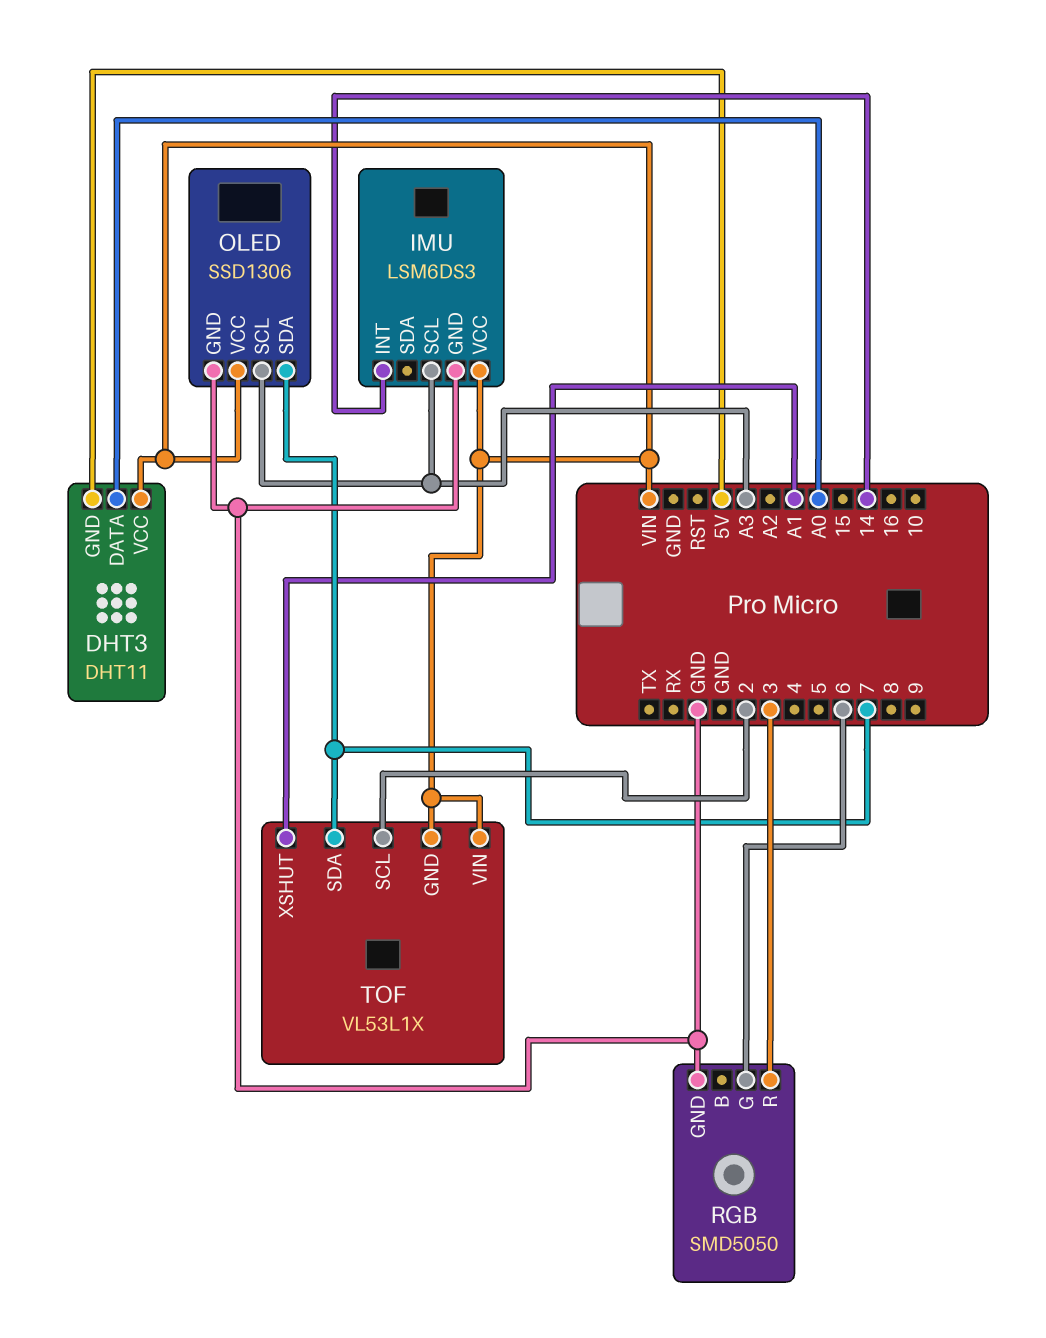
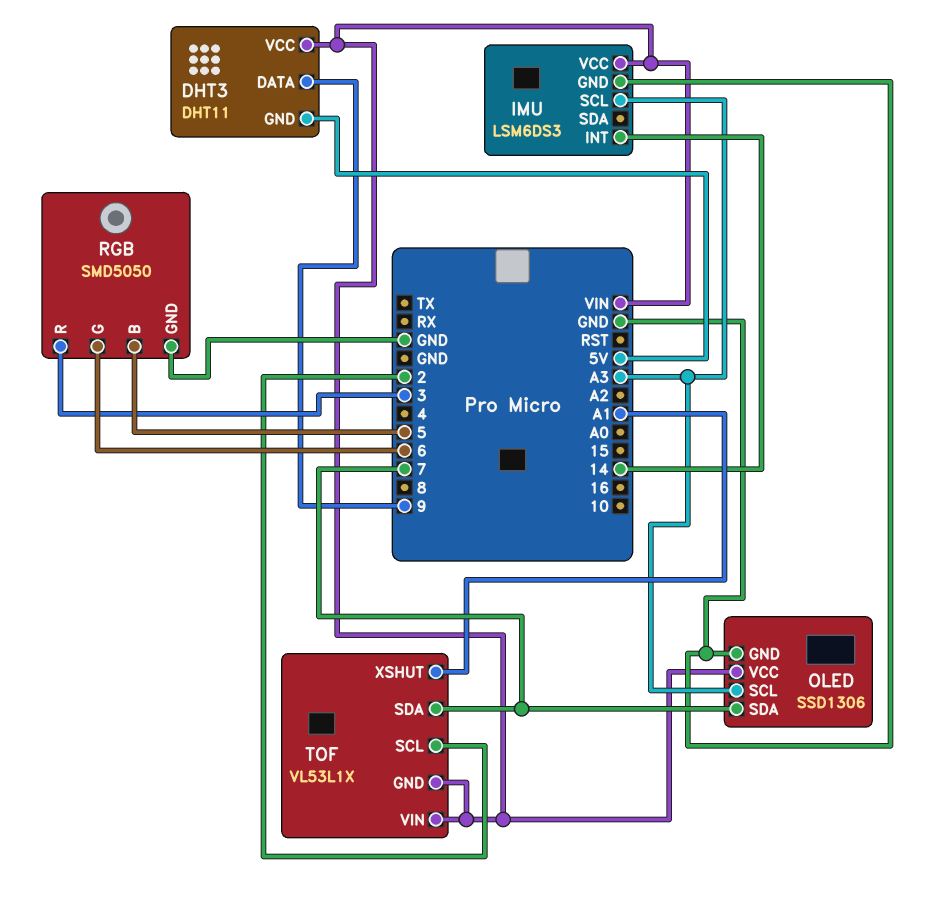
DHT3 pin DATA: A0 -> 9
RGB pin B: none -> 5

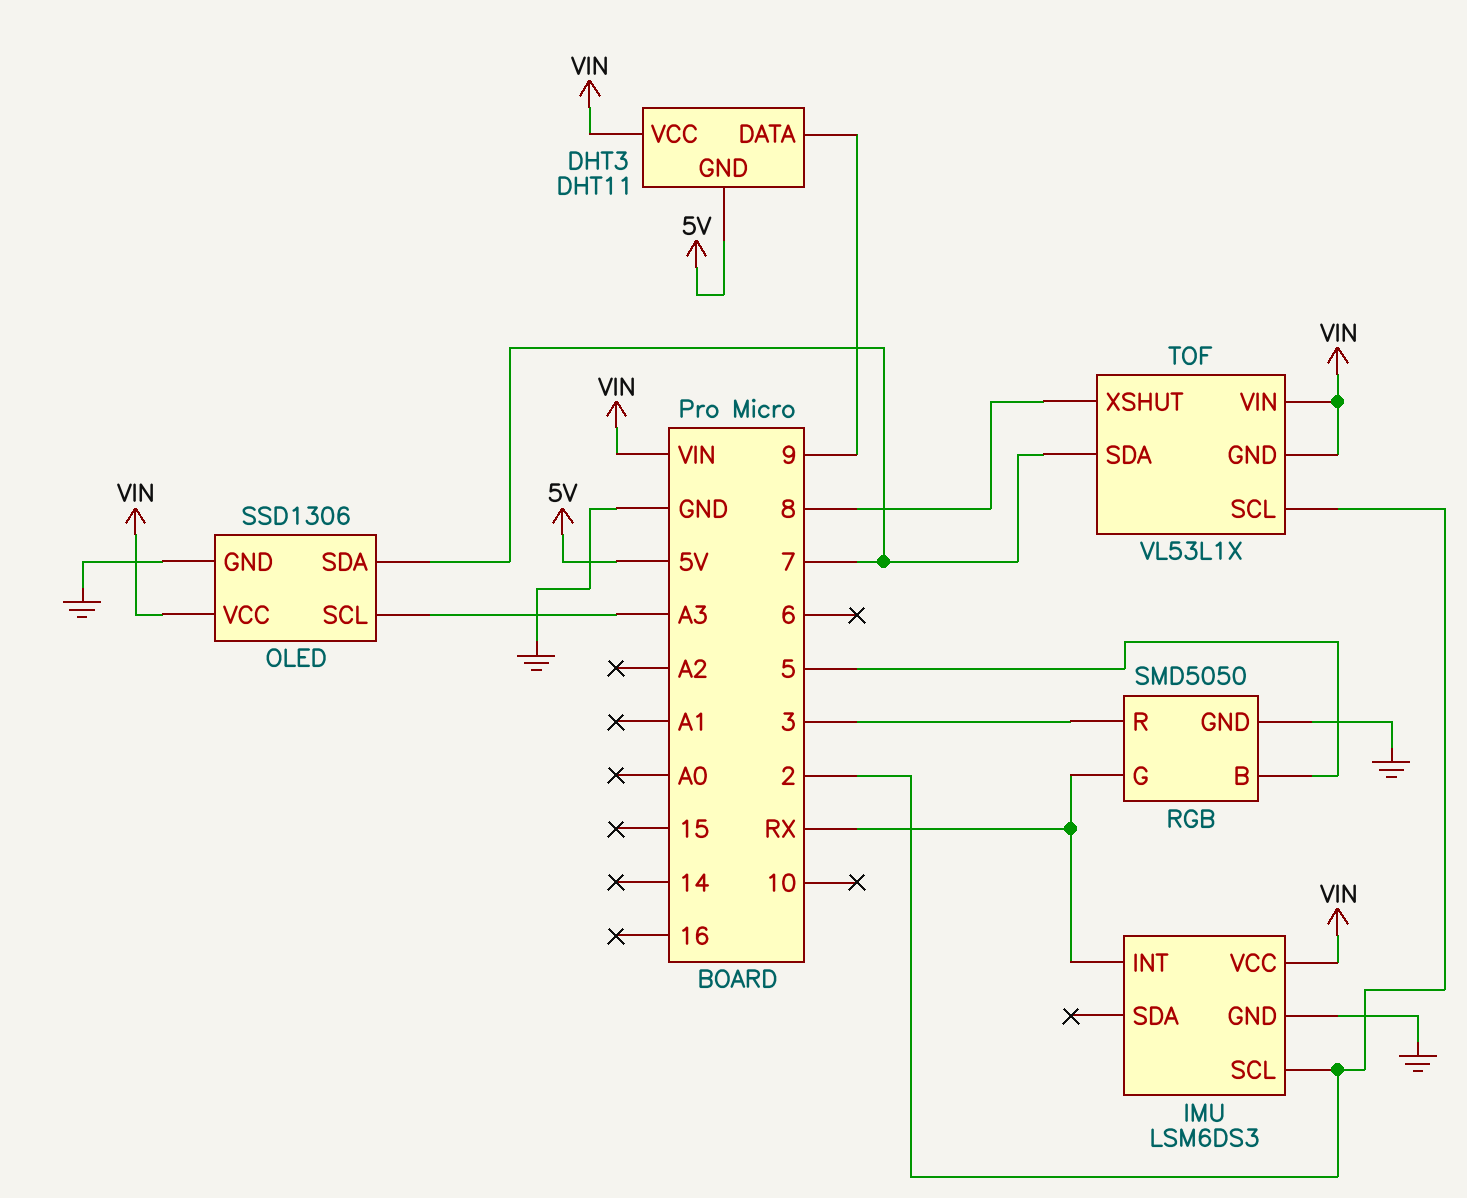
IMU pin INT: 14 -> RX
IMU pin SCL: A3 -> 2
RGB pin G: 6 -> RX
TOF pin XSHUT: A1 -> 8

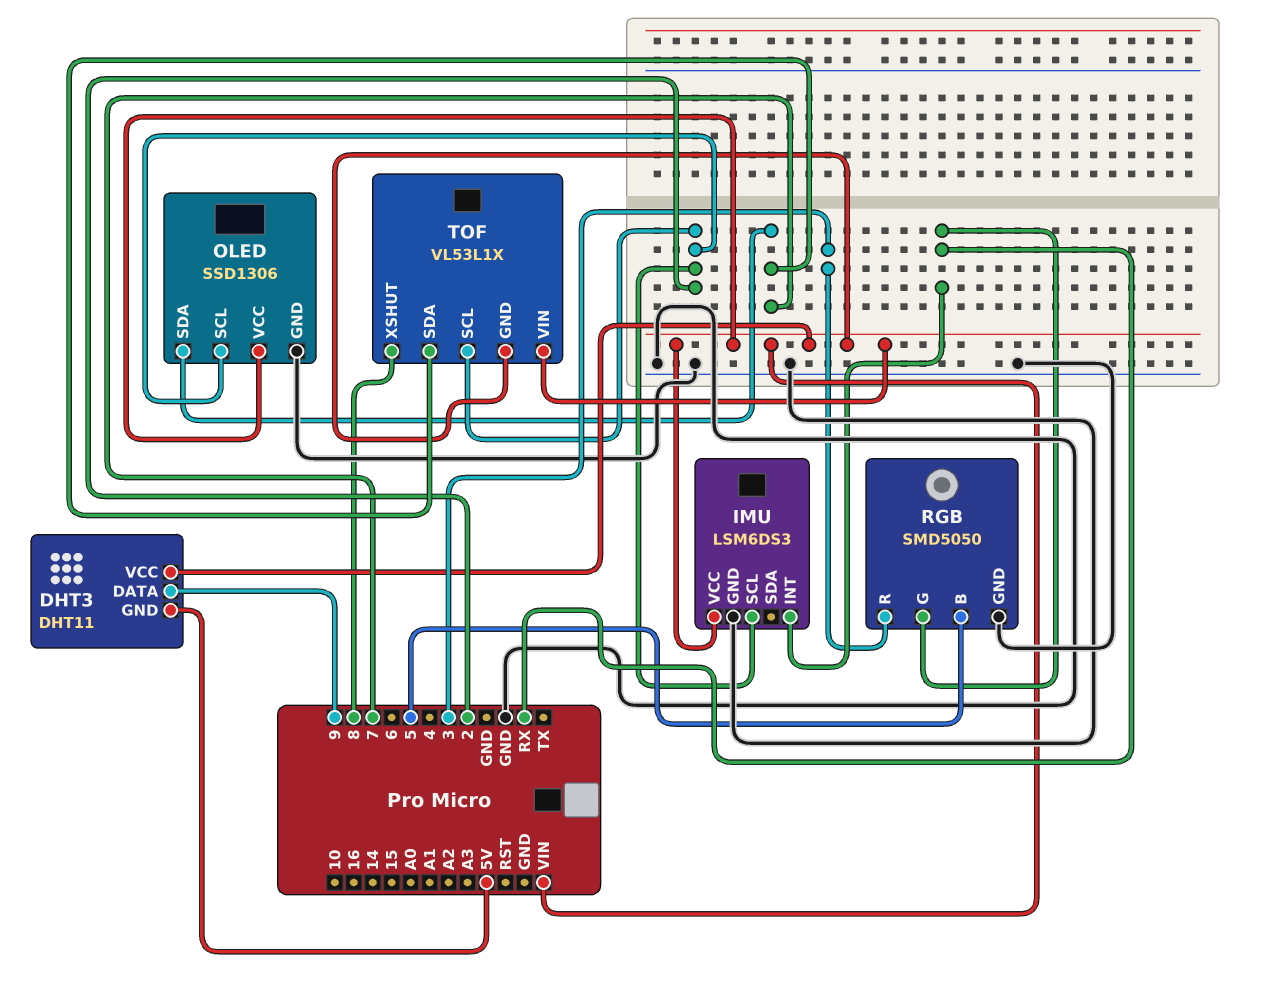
OLED pin SCL: A3 -> 2

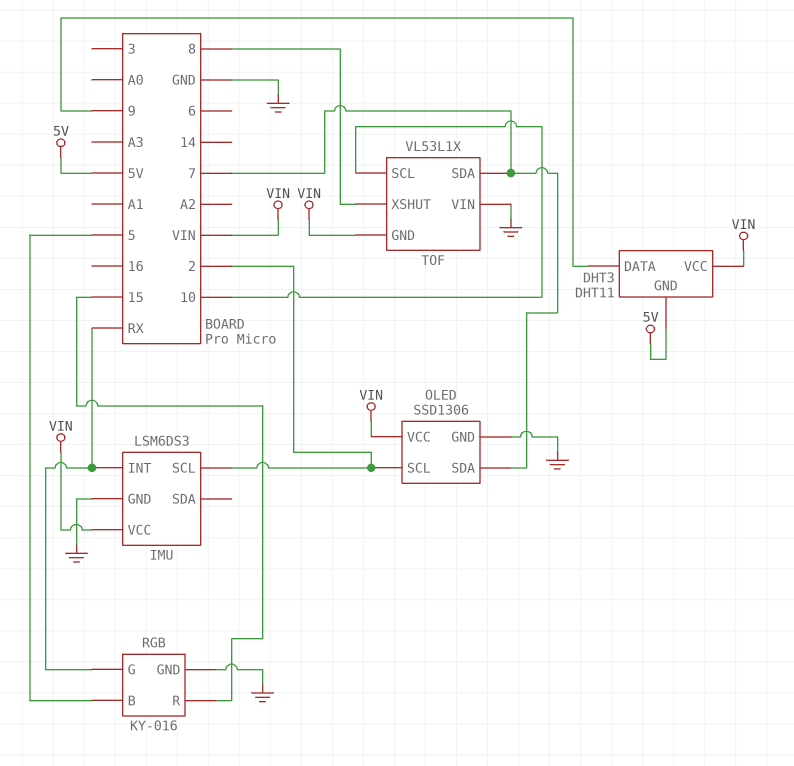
RGB: SMD5050 -> KY-016
RGB pin R: 3 -> 15
TOF pin SCL: 2 -> 10
TOF pin VIN: VIN -> GND

